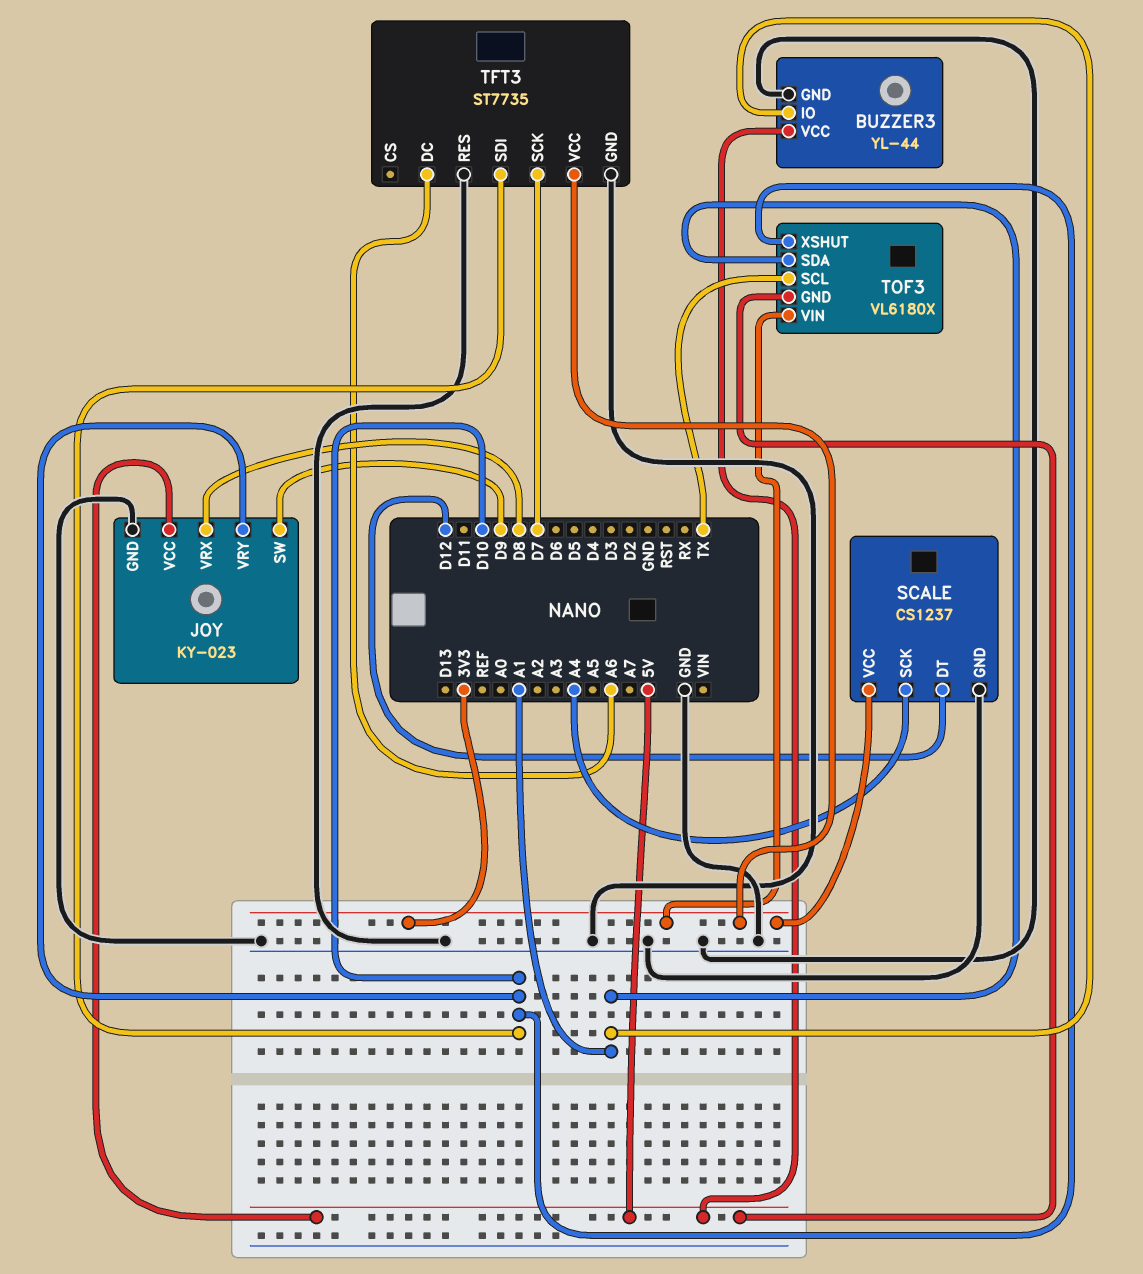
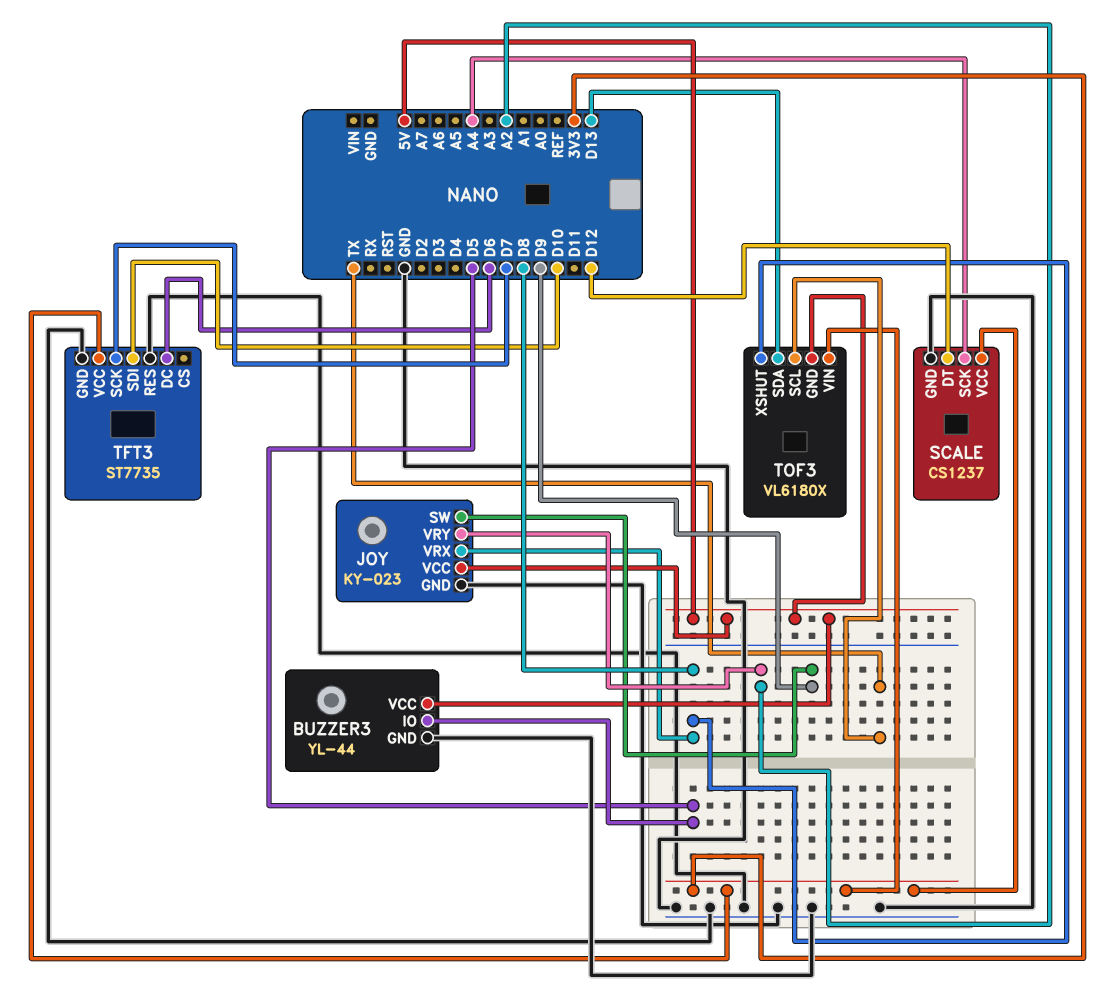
BUZZER3 pin IO: A1 -> D5
JOY pin VRY: D10 -> A2
TFT3 pin DC: A6 -> D6
TOF3 pin SDA: A1 -> D13
TOF3 pin XSHUT: D10 -> D8

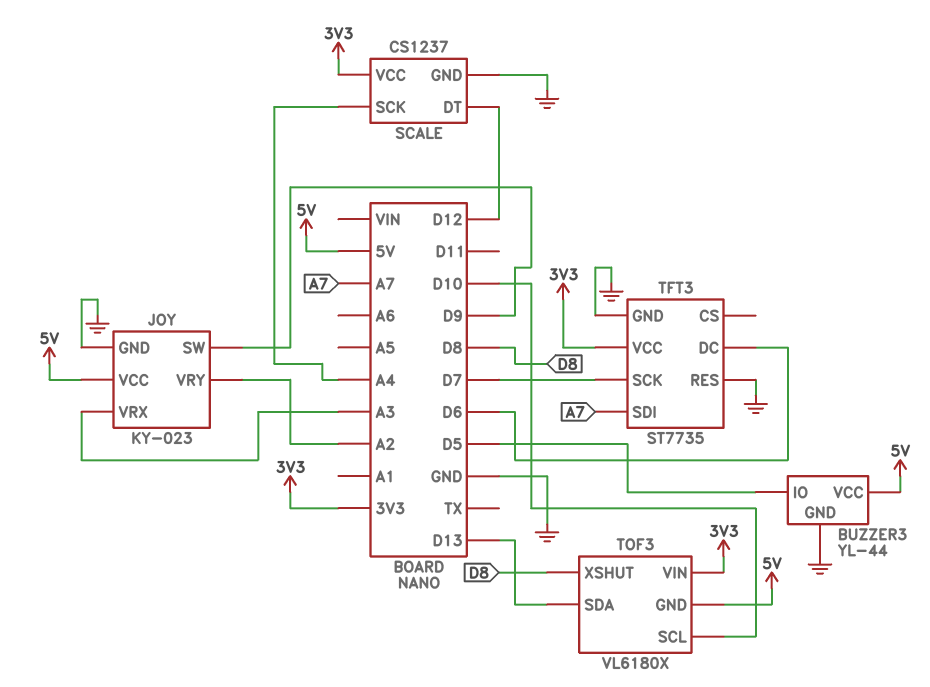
JOY pin VRX: D8 -> A3
TFT3 pin SDI: D10 -> A7
TOF3 pin SCL: TX -> D10

